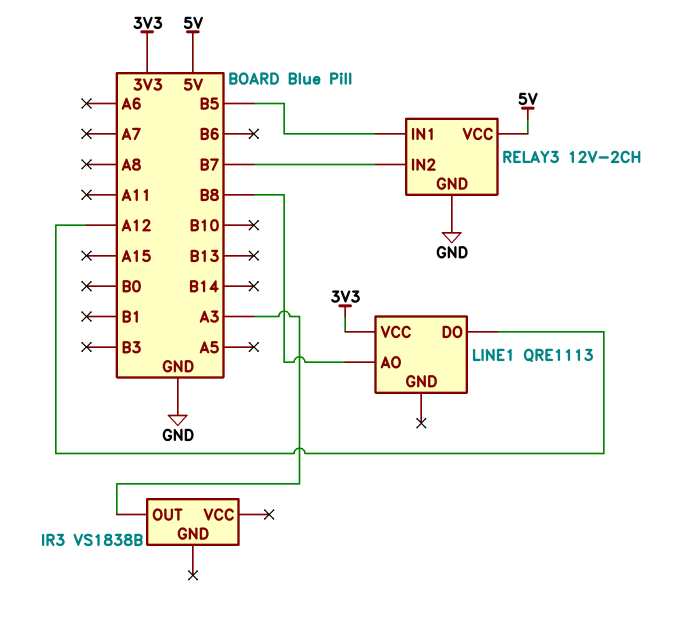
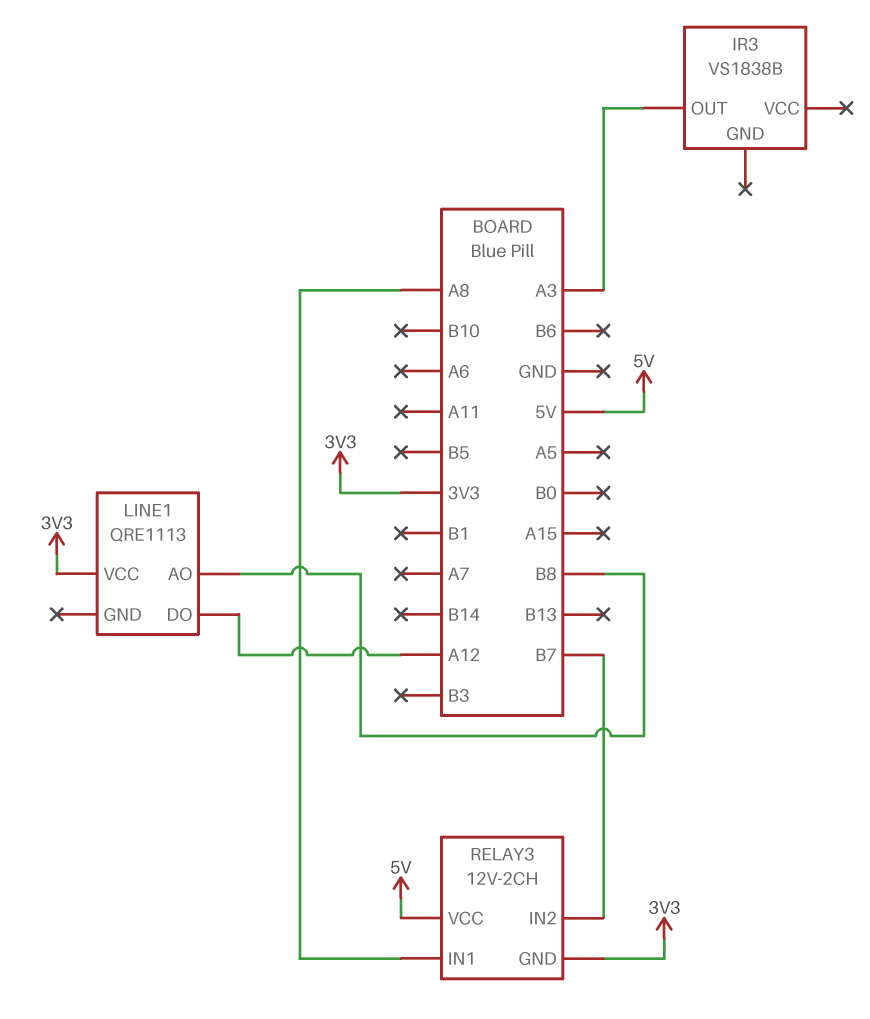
RELAY3 pin GND: GND -> 3V3
RELAY3 pin IN1: B5 -> A8

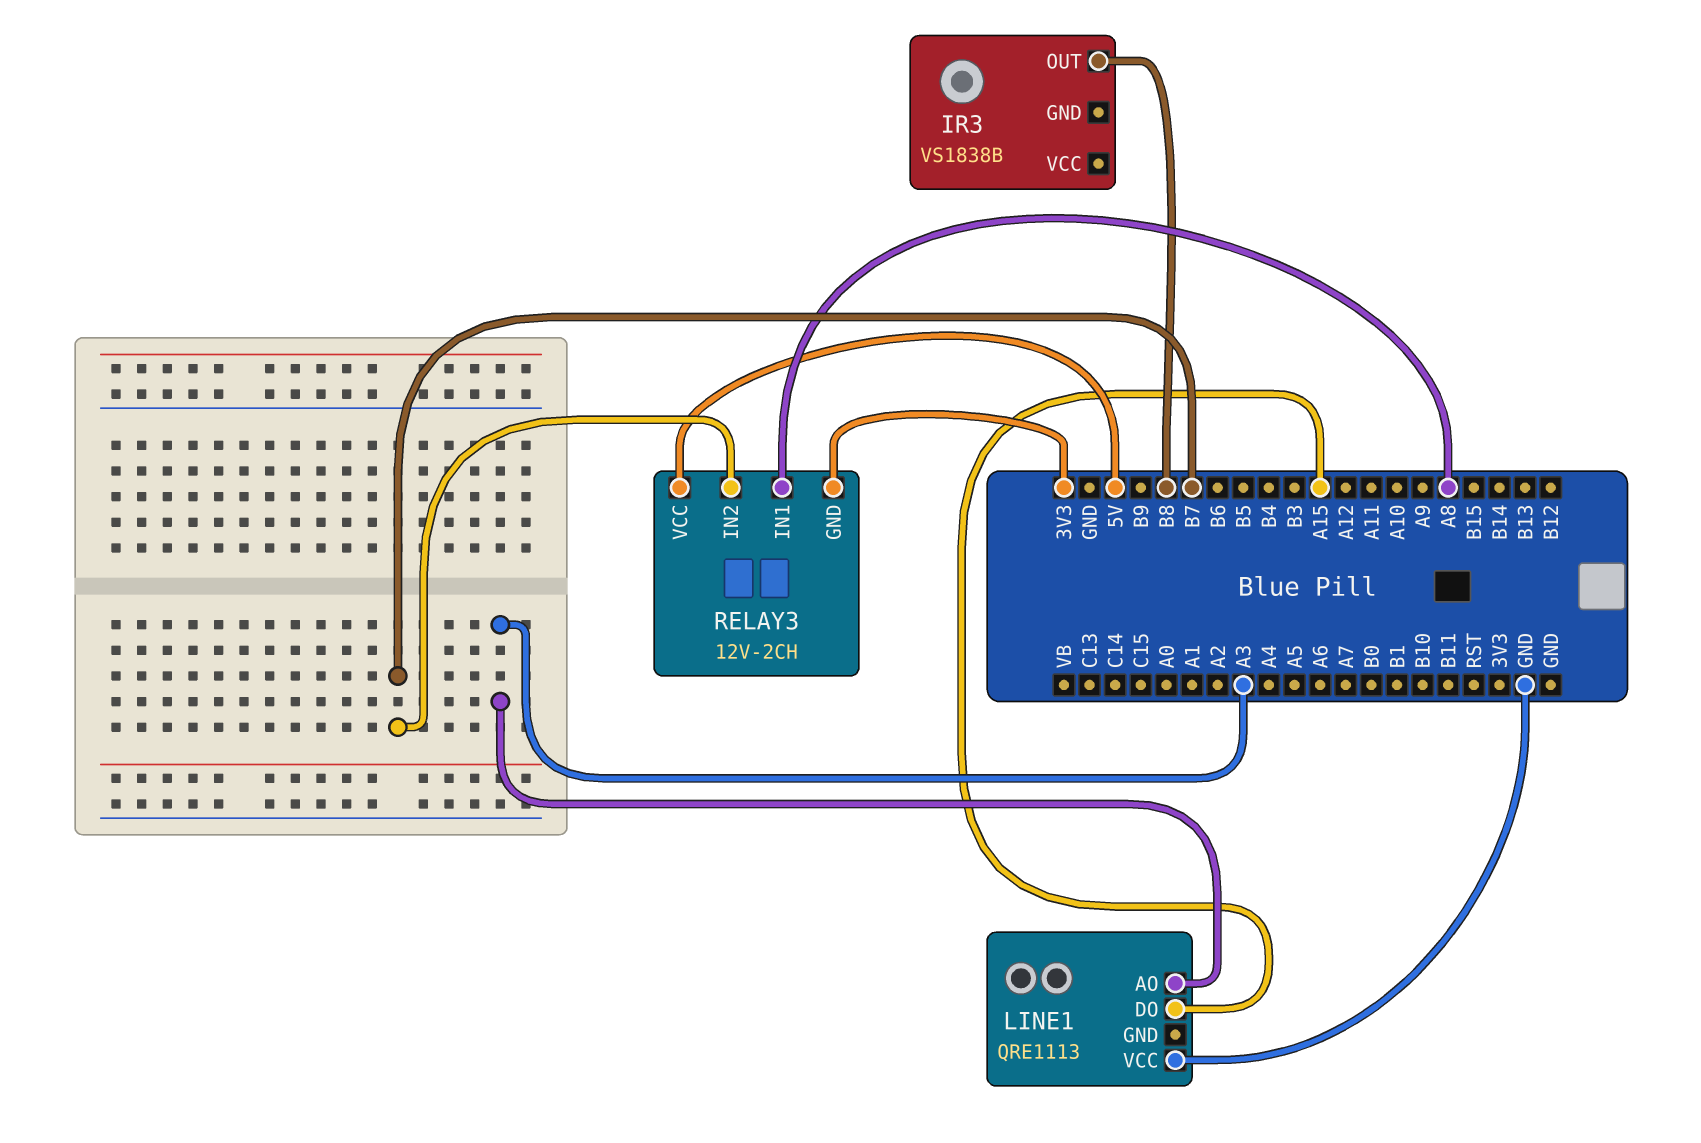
IR3 pin OUT: A3 -> B8
LINE1 pin AO: B8 -> A3
LINE1 pin DO: A12 -> A15
LINE1 pin VCC: 3V3 -> GND

